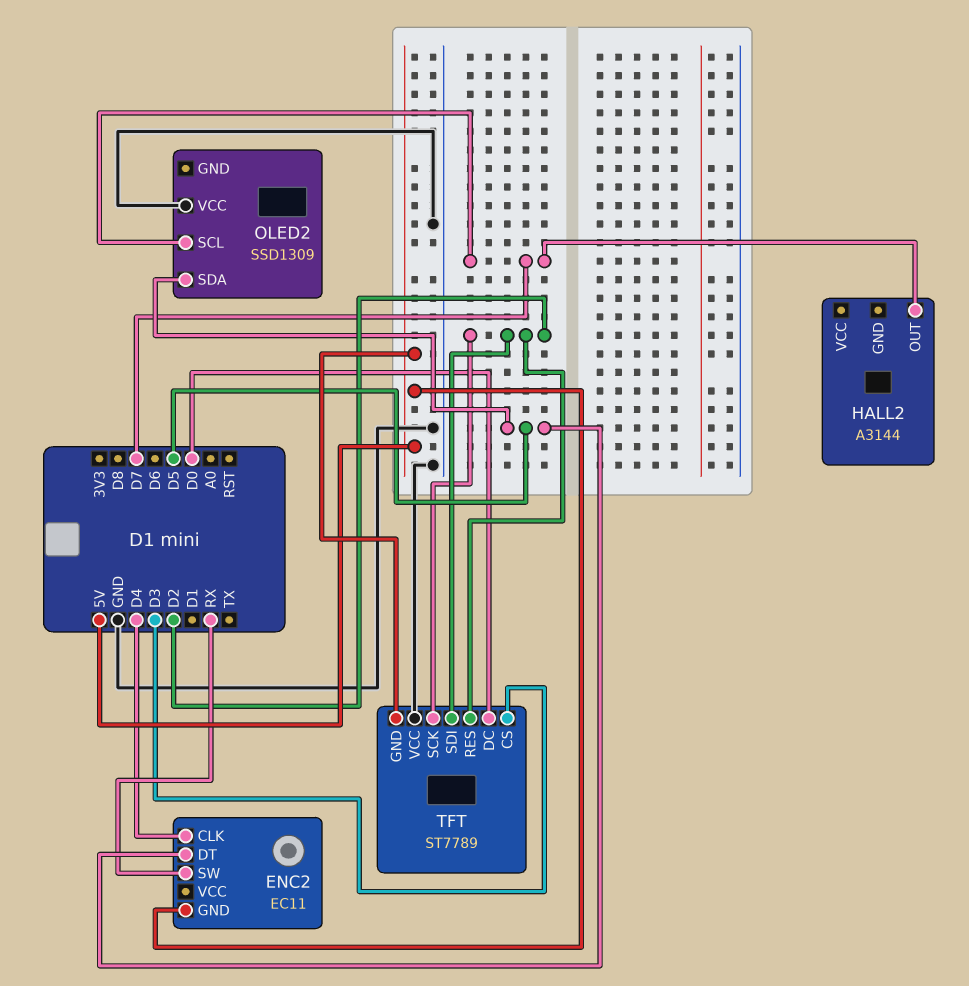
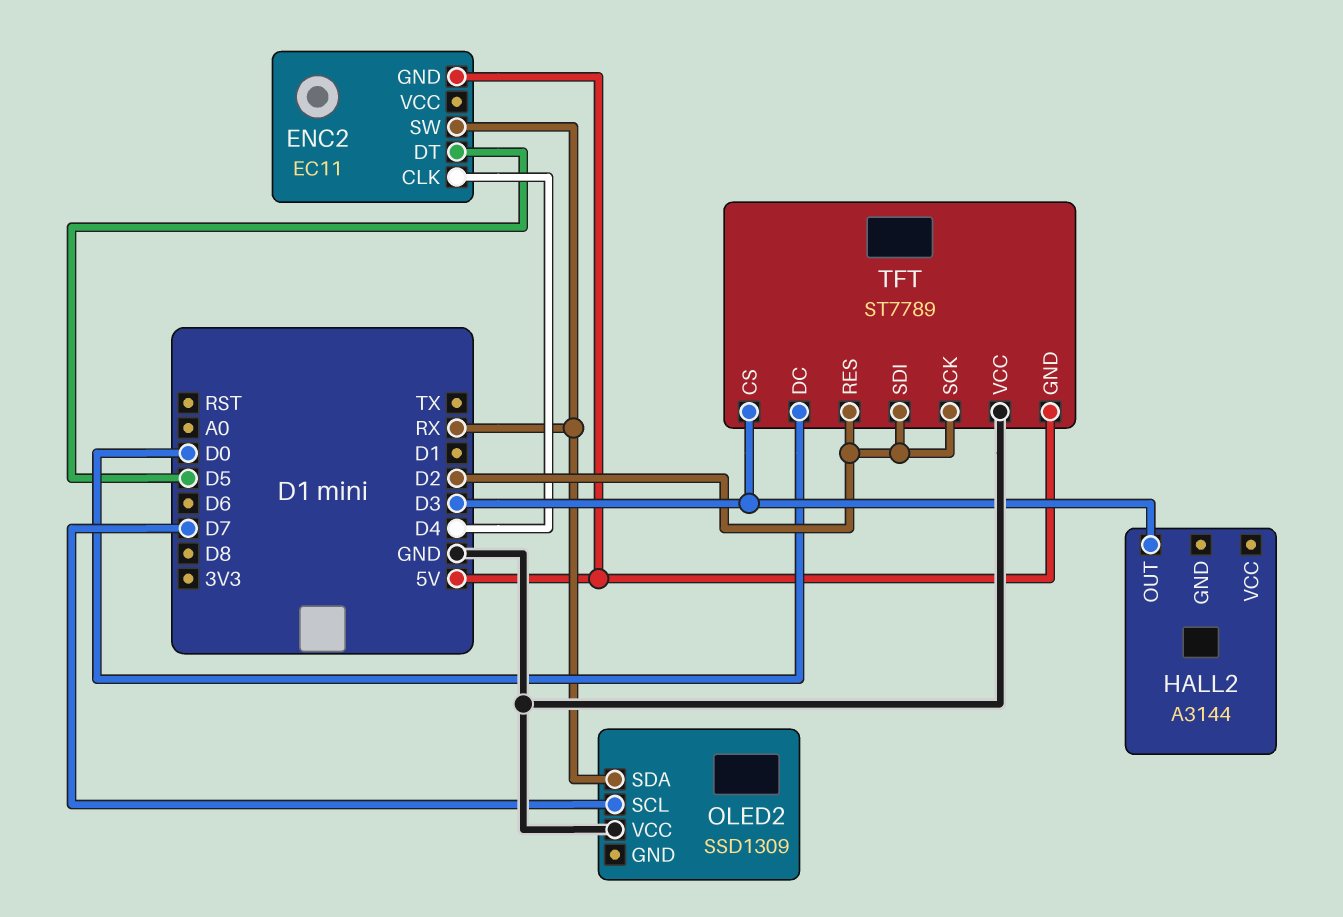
HALL2 pin OUT: D7 -> D3
OLED2 pin SDA: D5 -> RX

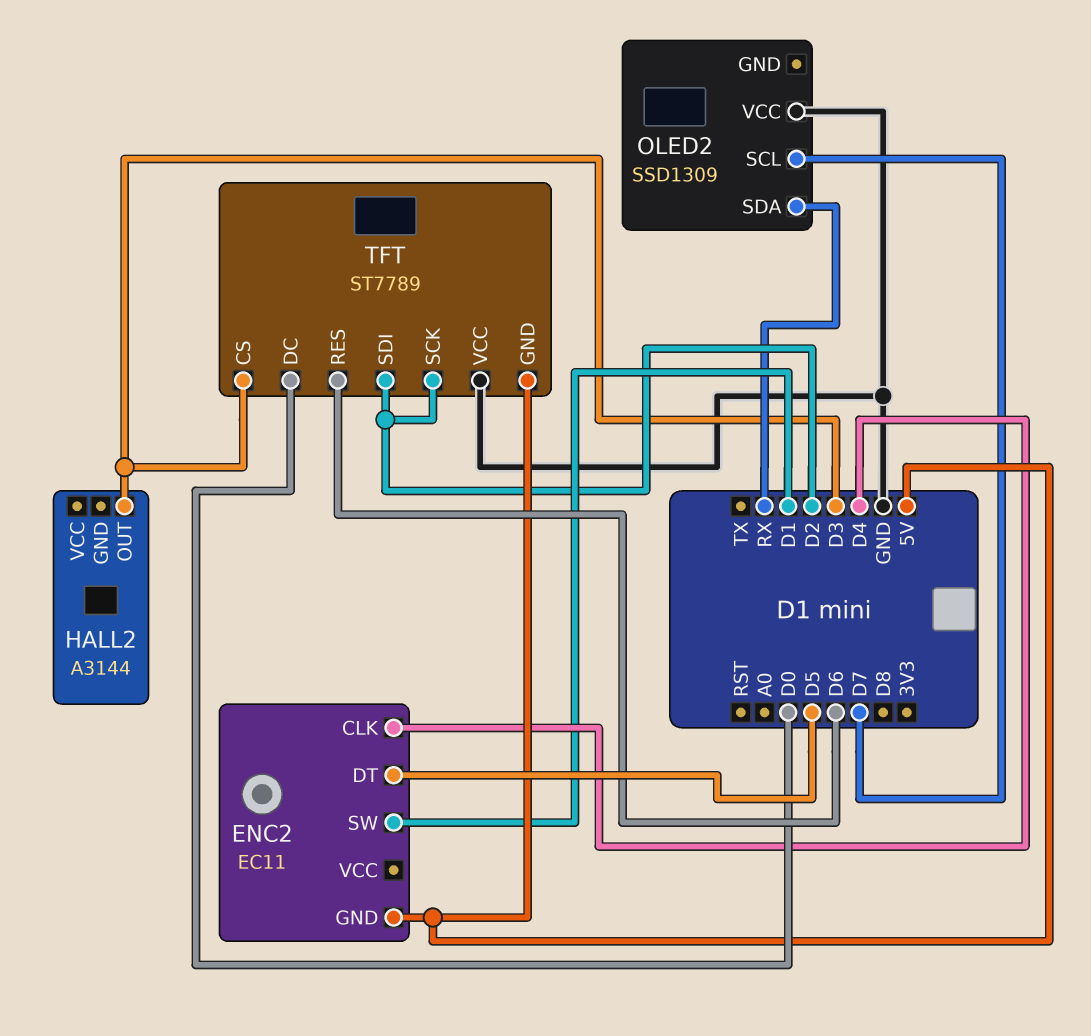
ENC2 pin SW: RX -> D1
TFT pin RES: D2 -> D6

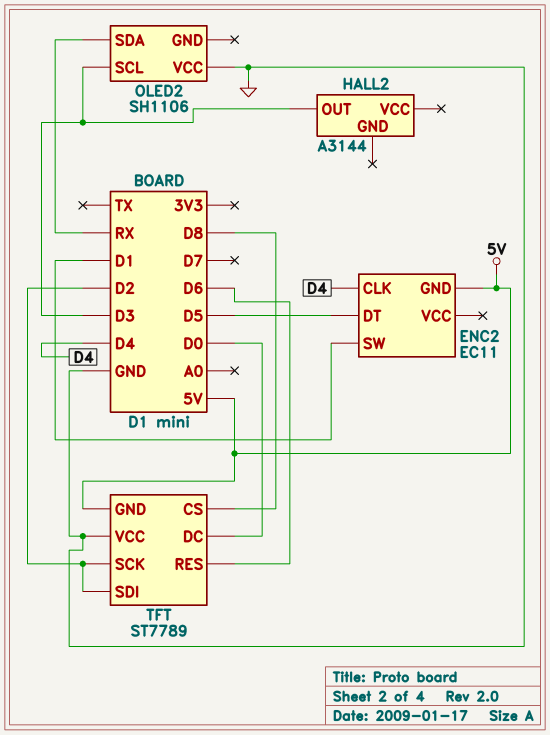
OLED2: SSD1309 -> SH1106
OLED2 pin SCL: D7 -> D3
TFT pin CS: D3 -> D8

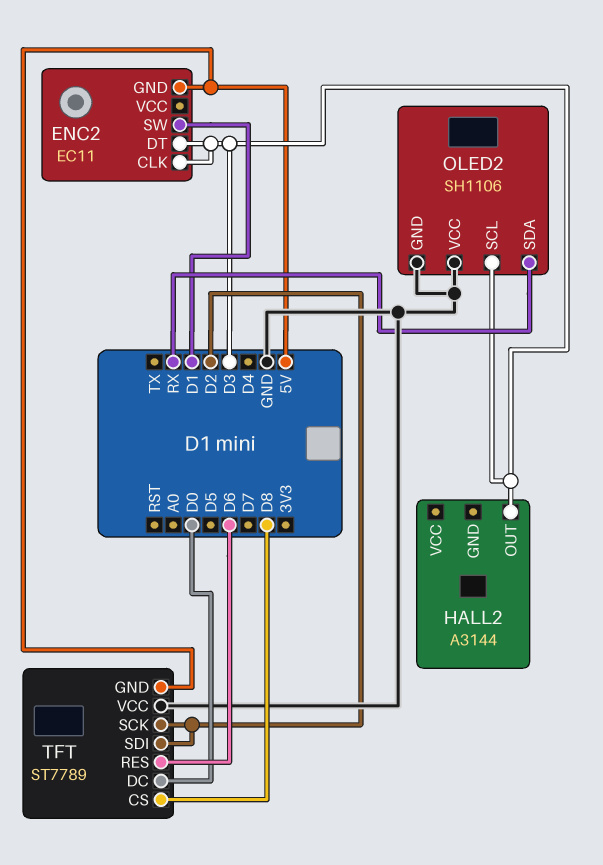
ENC2 pin CLK: D4 -> D3
ENC2 pin DT: D5 -> D3
OLED2 pin GND: none -> GND

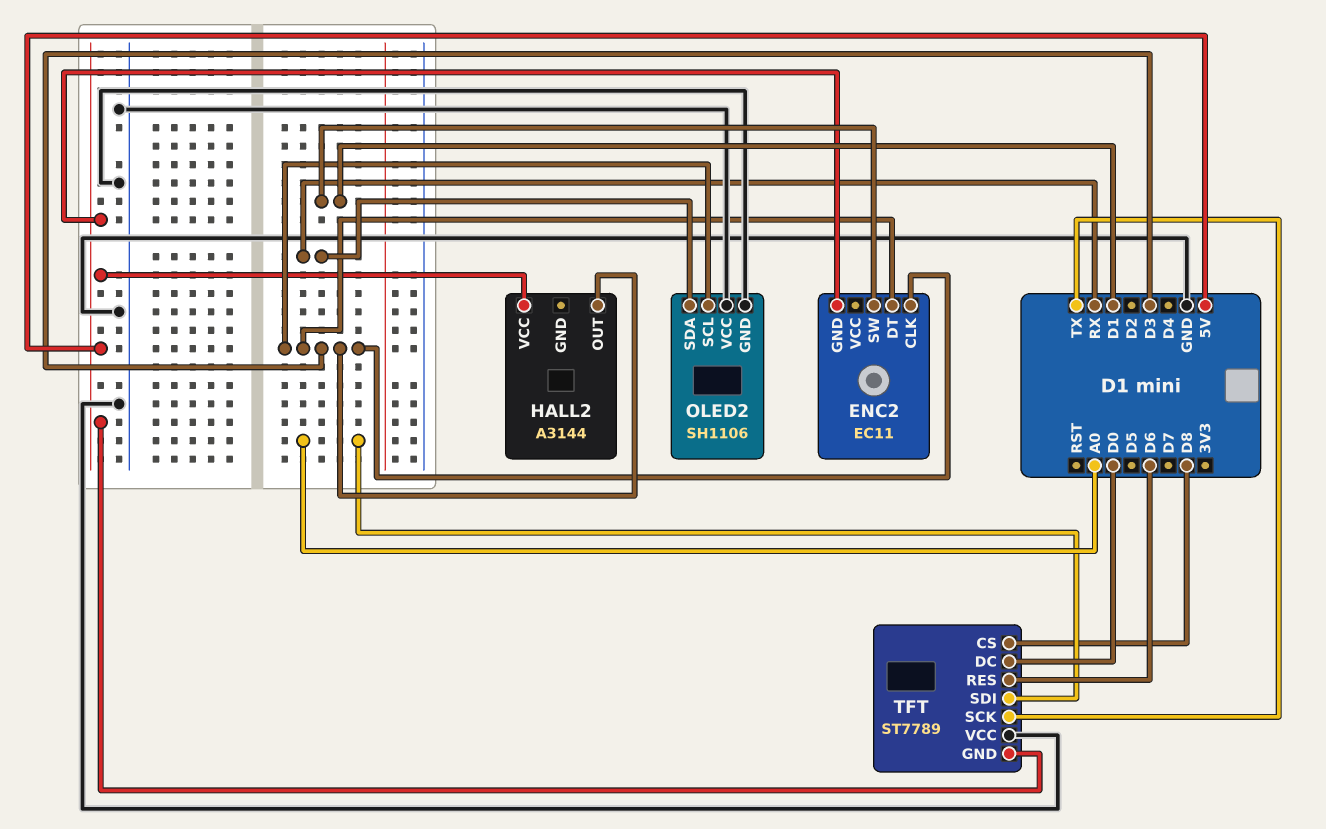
HALL2 pin VCC: none -> 5V
TFT pin SCK: D2 -> TX
TFT pin SDI: D2 -> A0

